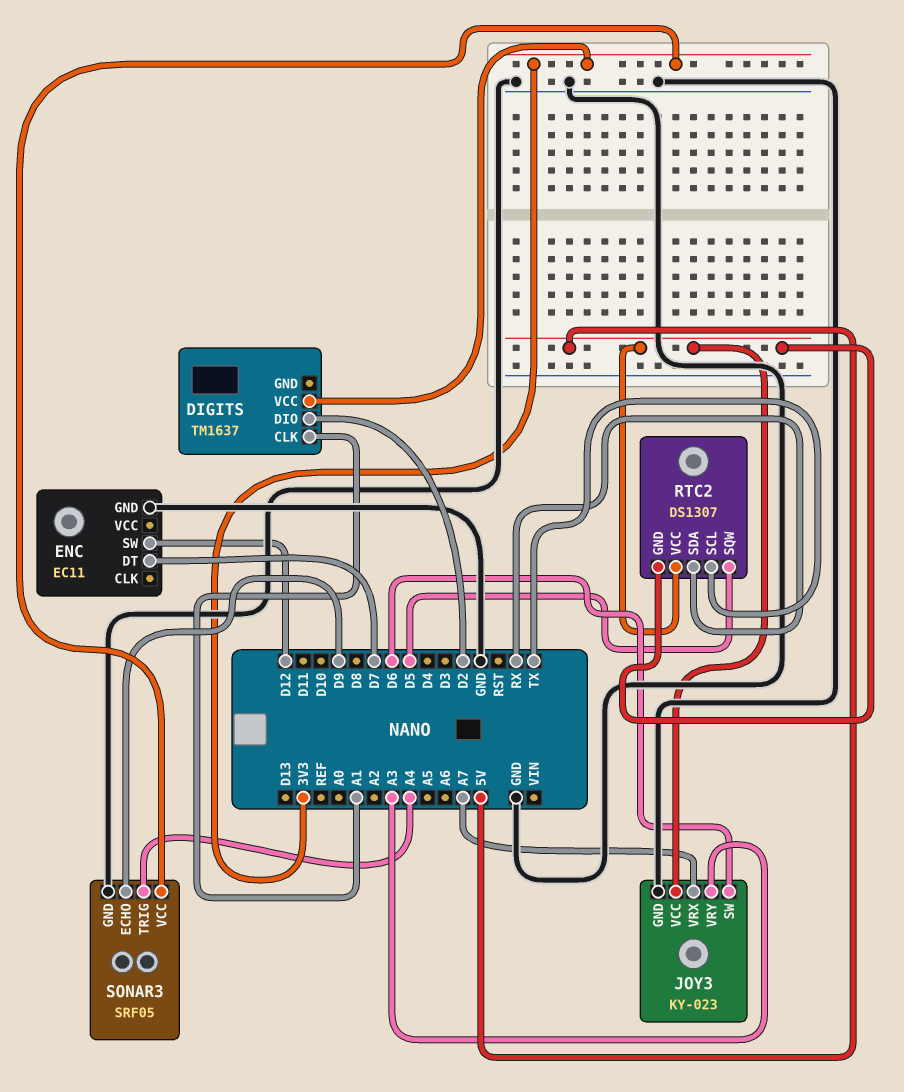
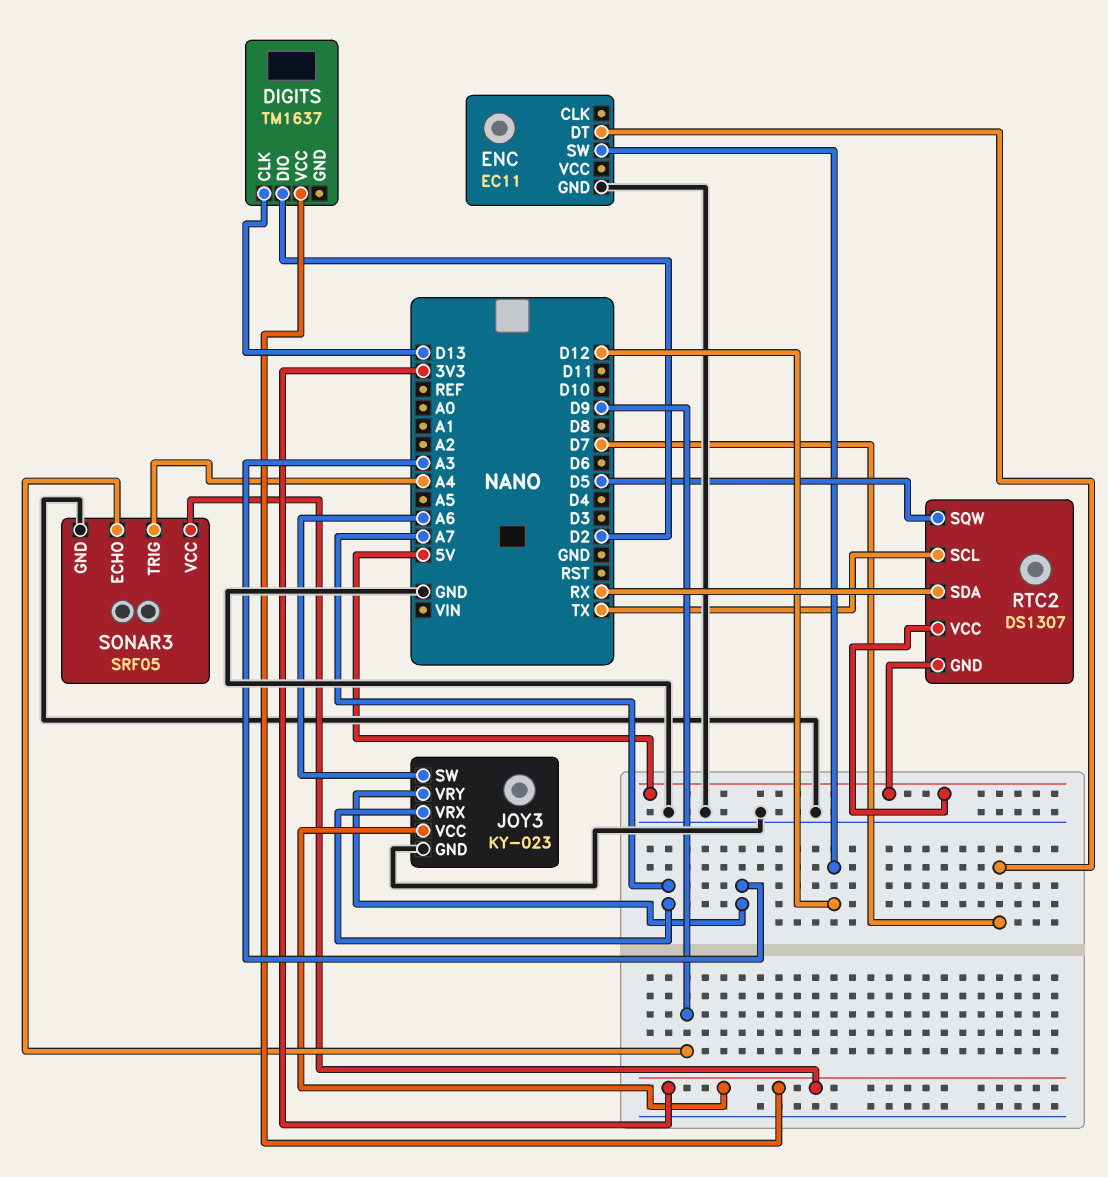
DIGITS pin CLK: A1 -> D13
JOY3 pin SW: D6 -> A6
JOY3 pin VCC: 5V -> 3V3

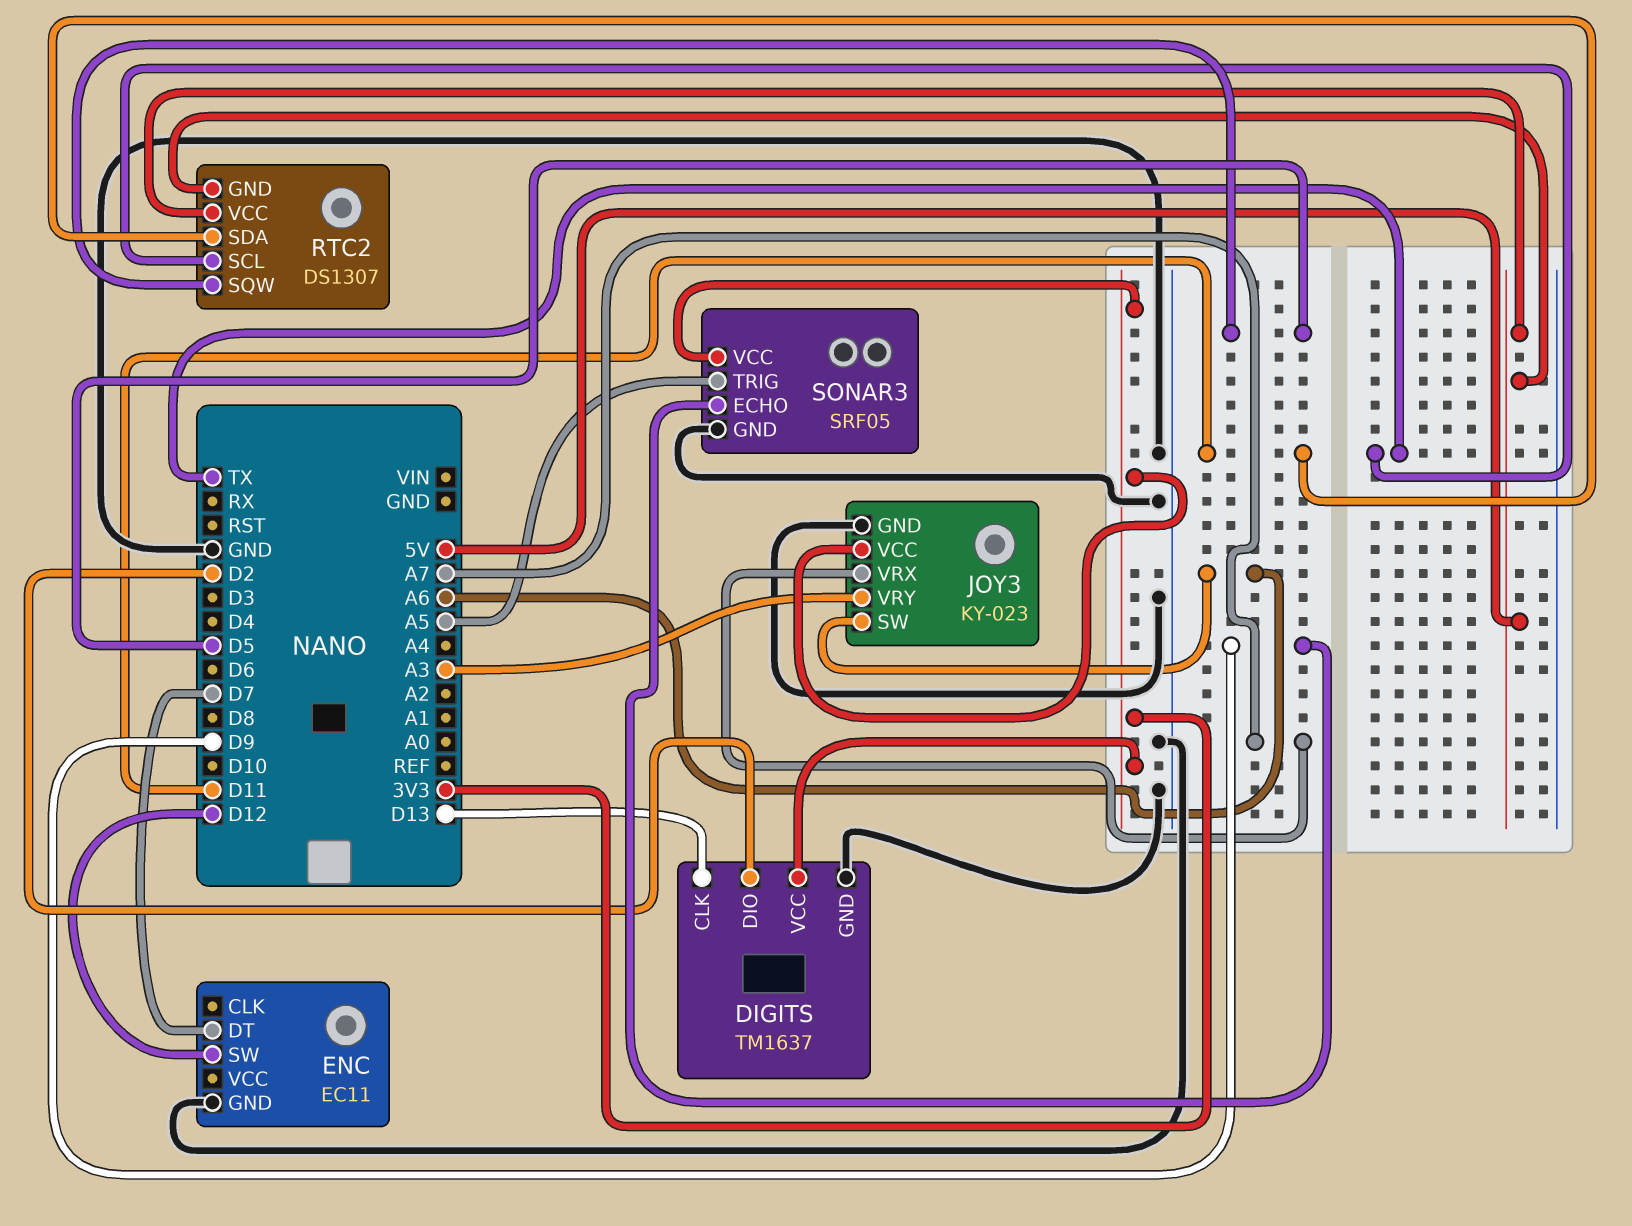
DIGITS pin GND: none -> GND
RTC2 pin SDA: RX -> D11
SONAR3 pin TRIG: A4 -> A5

